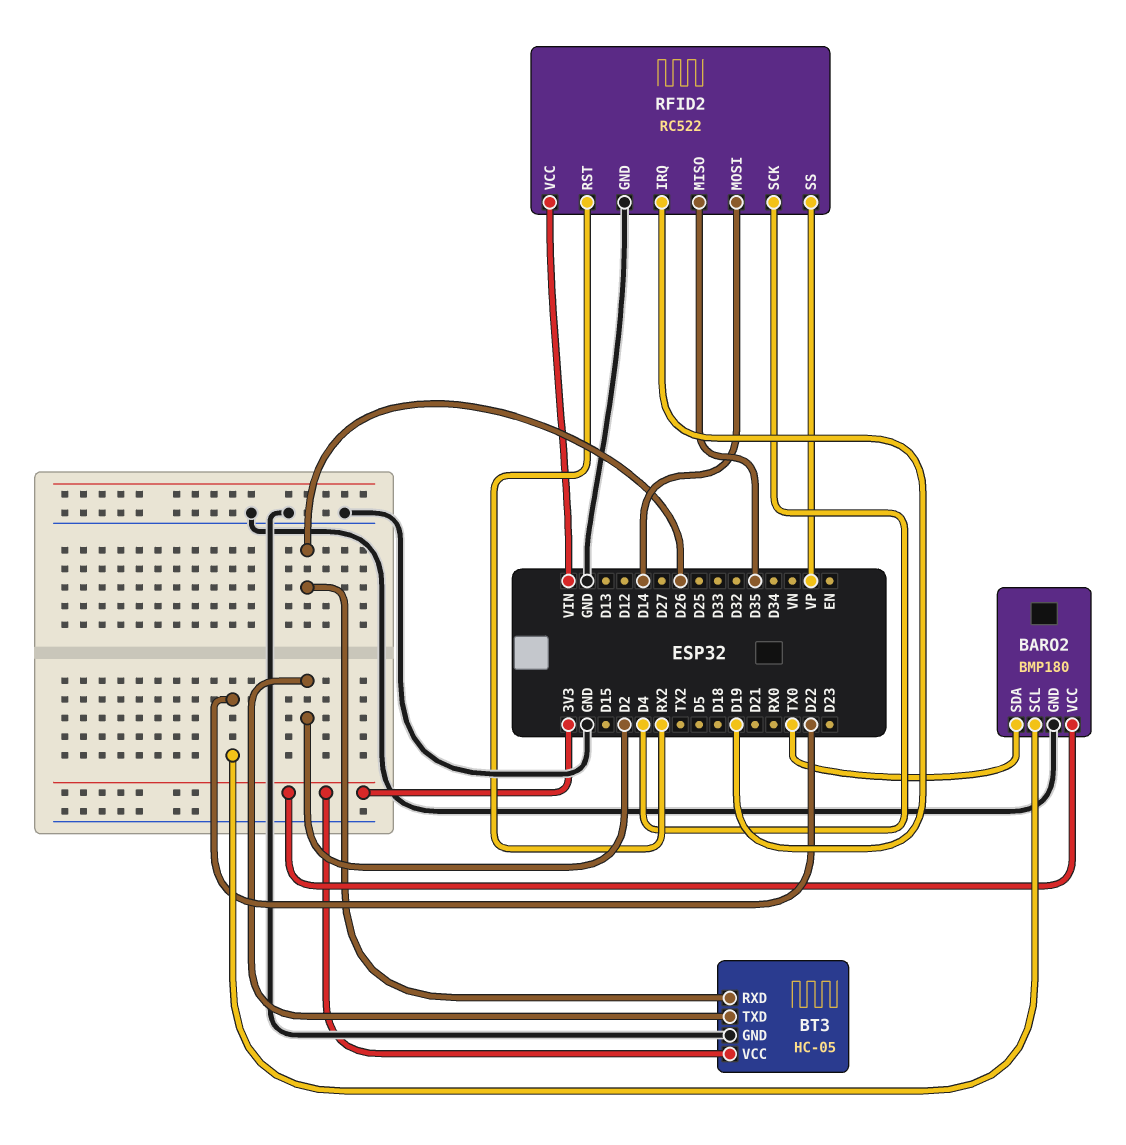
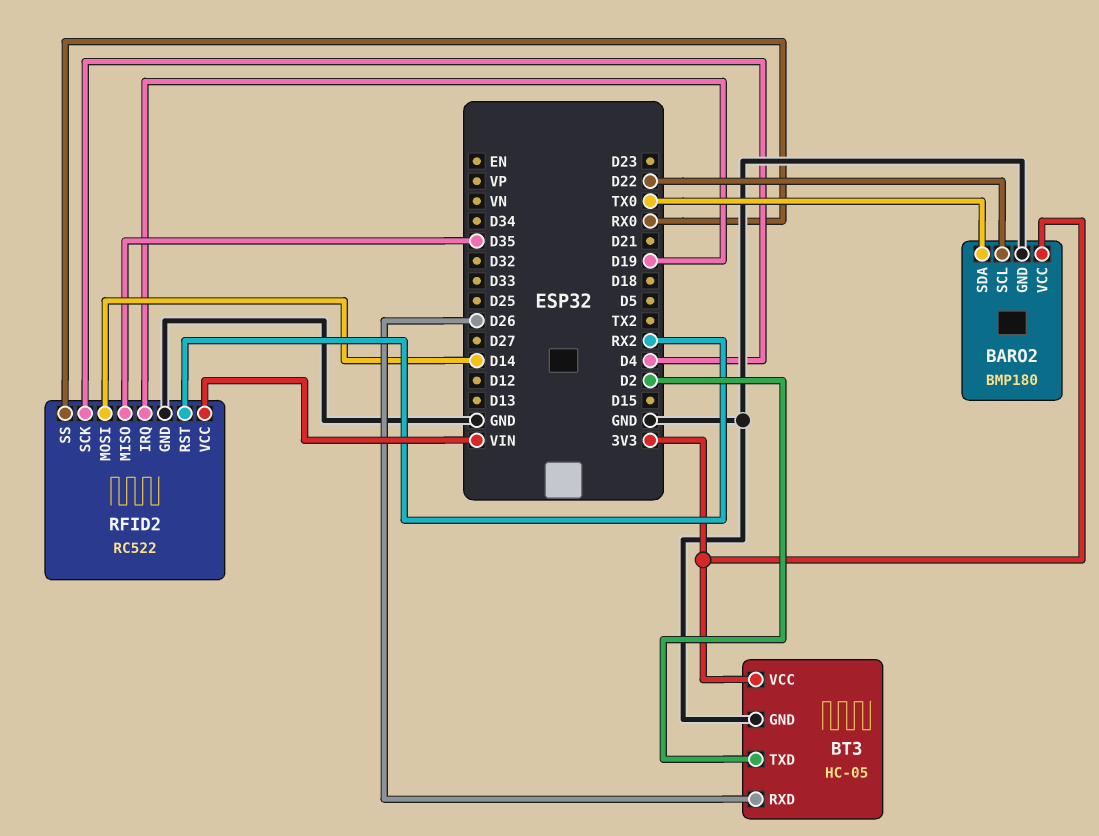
RFID2 pin SS: VP -> RX0

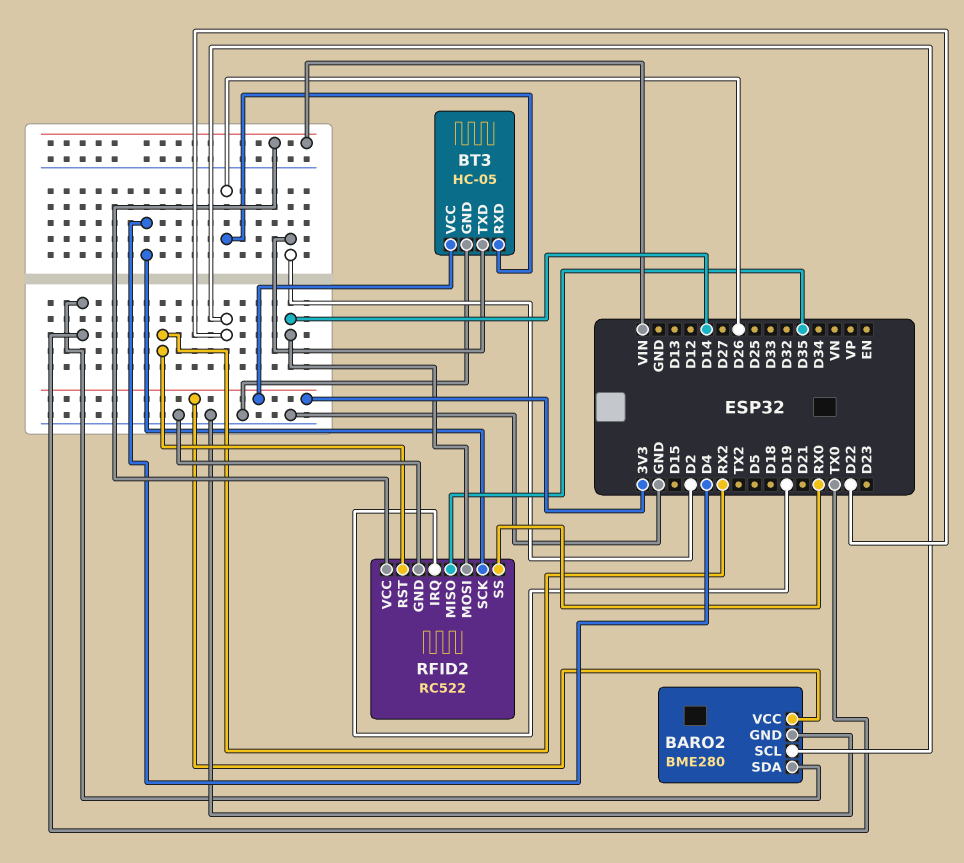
BARO2: BMP180 -> BME280

